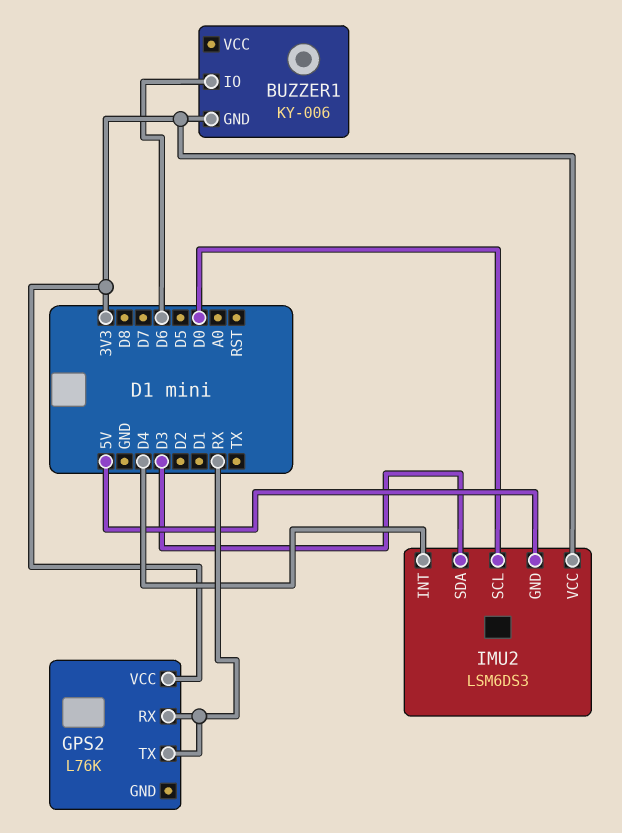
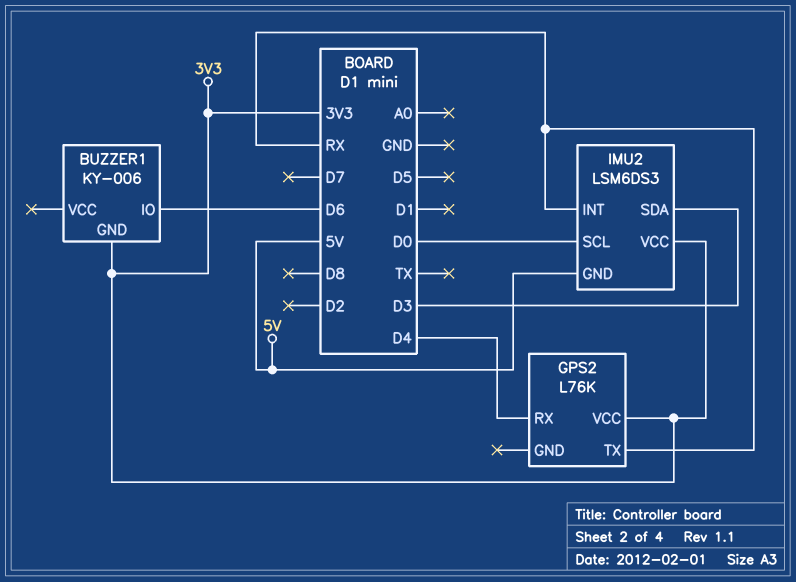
GPS2 pin RX: RX -> D4
IMU2 pin INT: D4 -> RX

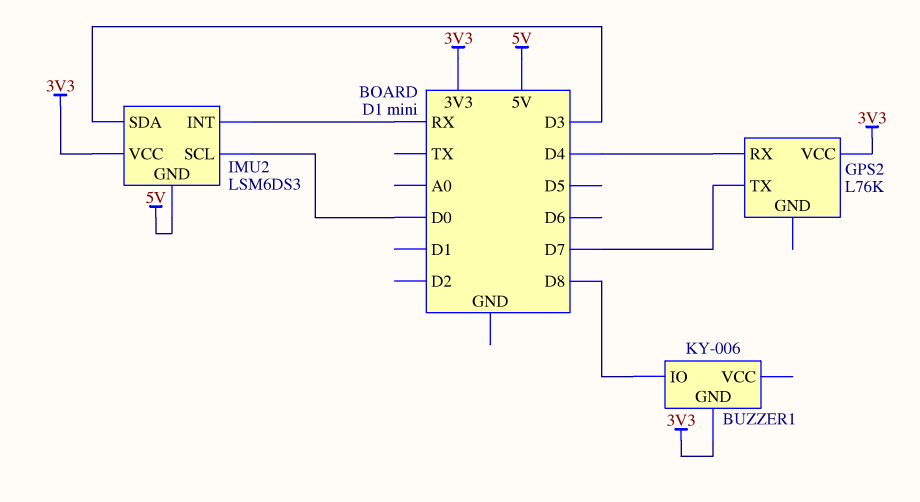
BUZZER1 pin IO: D6 -> D8
GPS2 pin TX: RX -> D7

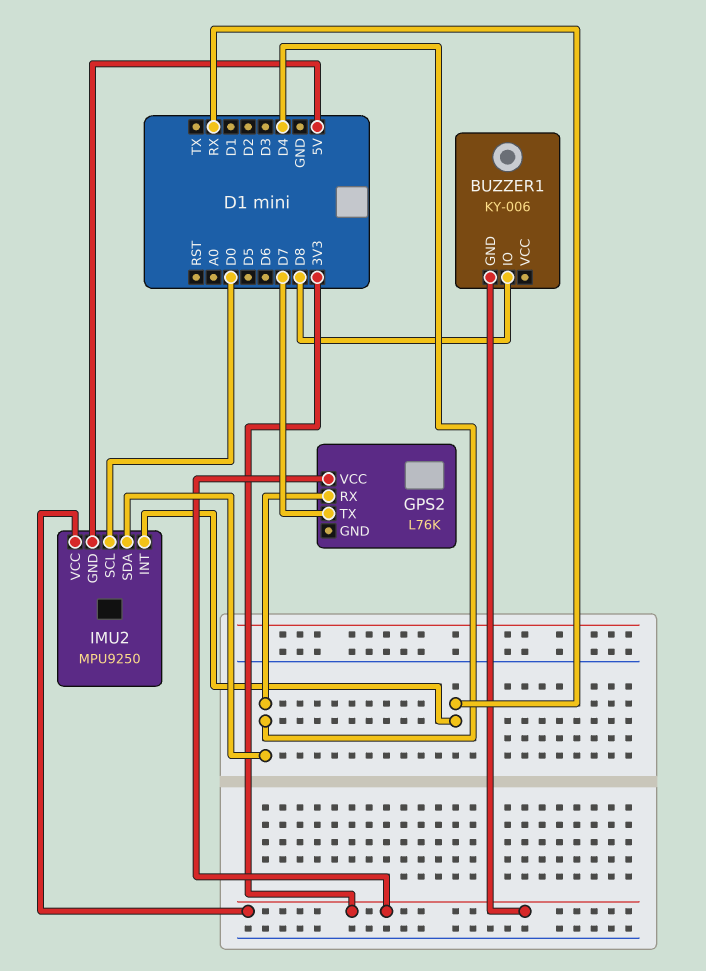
IMU2: LSM6DS3 -> MPU9250
IMU2 pin SDA: D3 -> D4

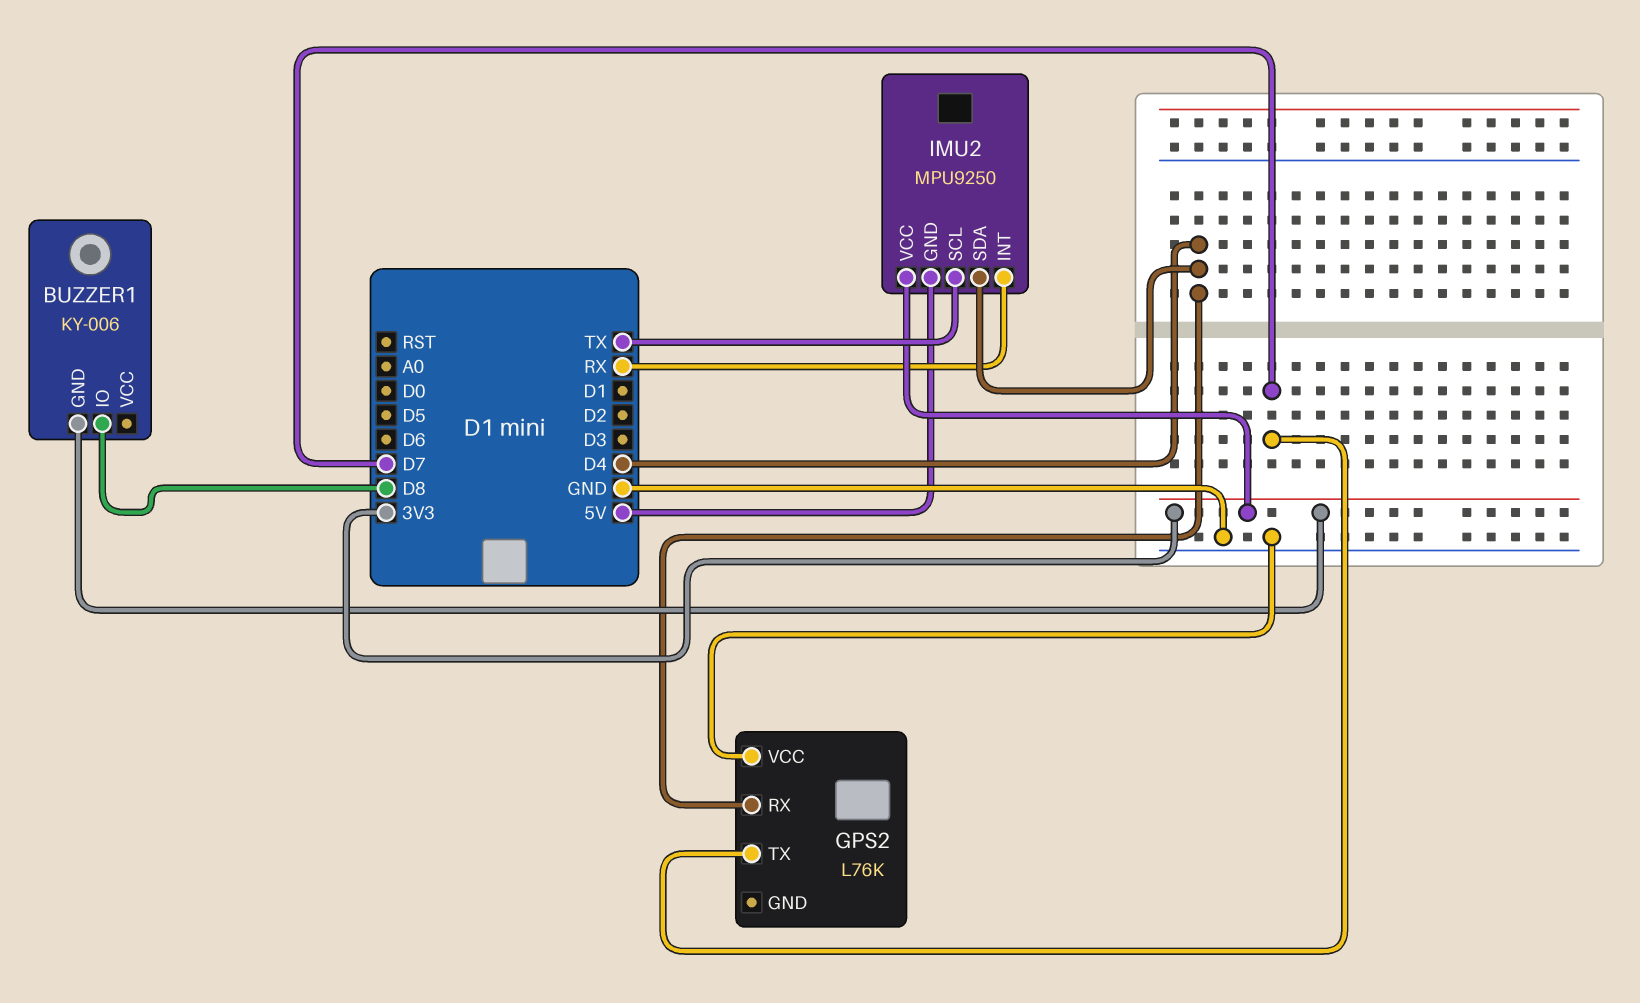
GPS2 pin VCC: 3V3 -> GND
IMU2 pin SCL: D0 -> TX

